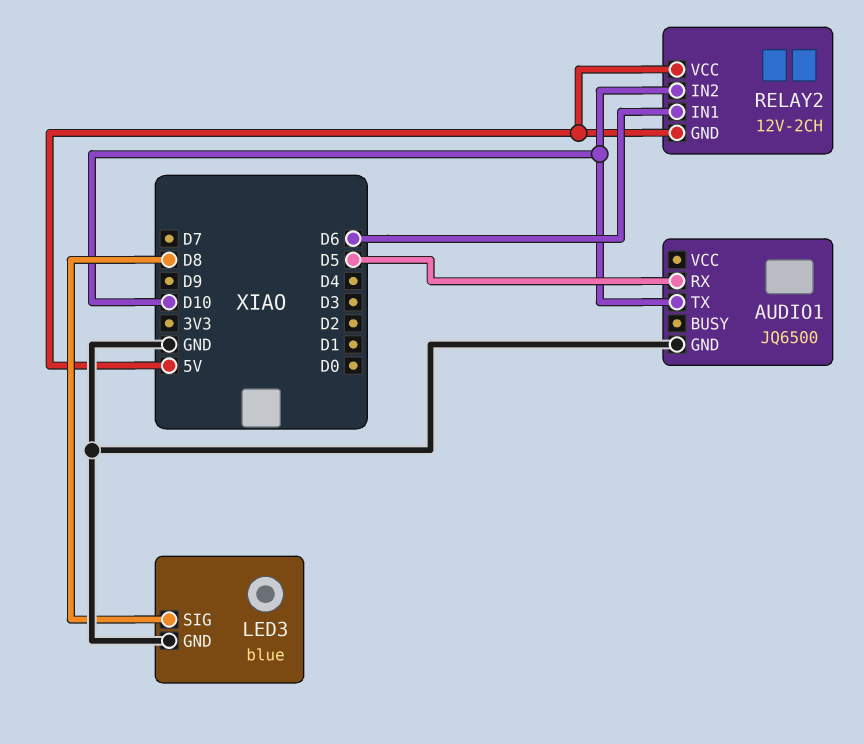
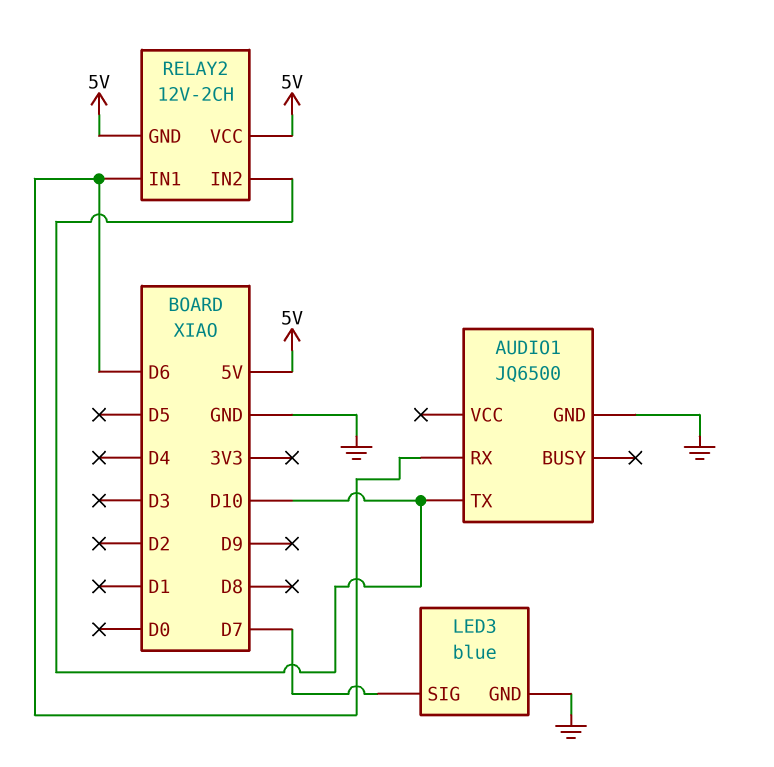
AUDIO1 pin RX: D5 -> D6
LED3 pin SIG: D8 -> D7

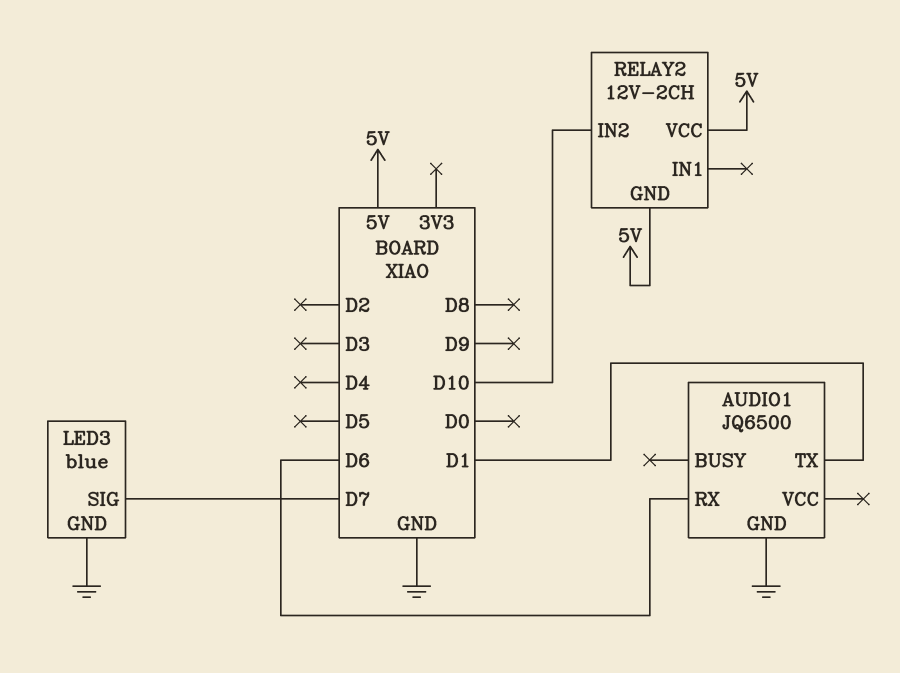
AUDIO1 pin TX: D10 -> D1
RELAY2 pin IN1: D6 -> none

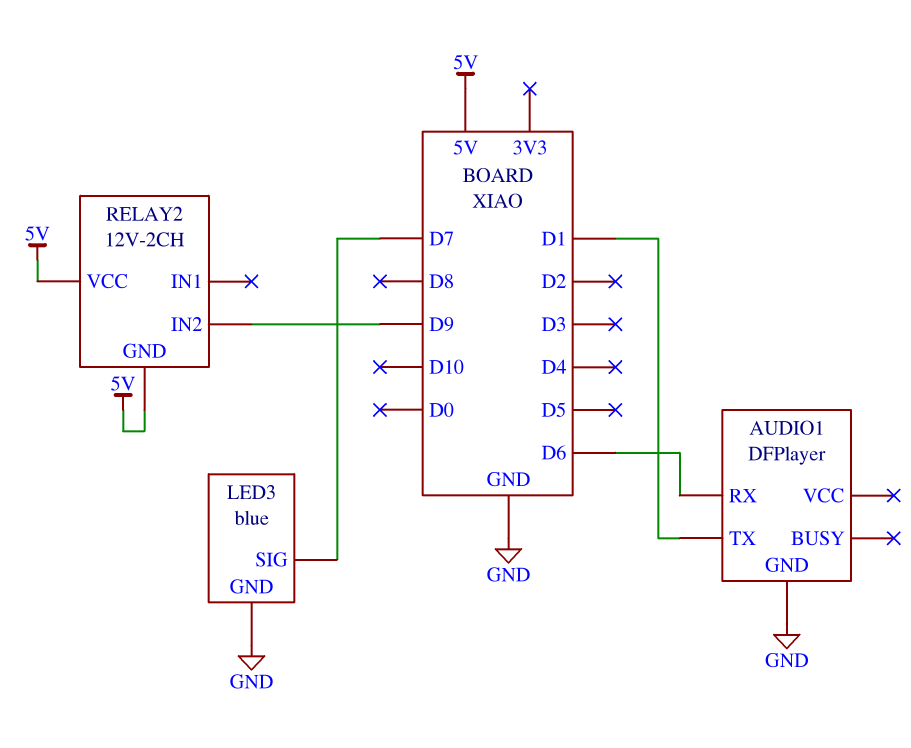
AUDIO1: JQ6500 -> DFPlayer
RELAY2 pin IN2: D10 -> D9

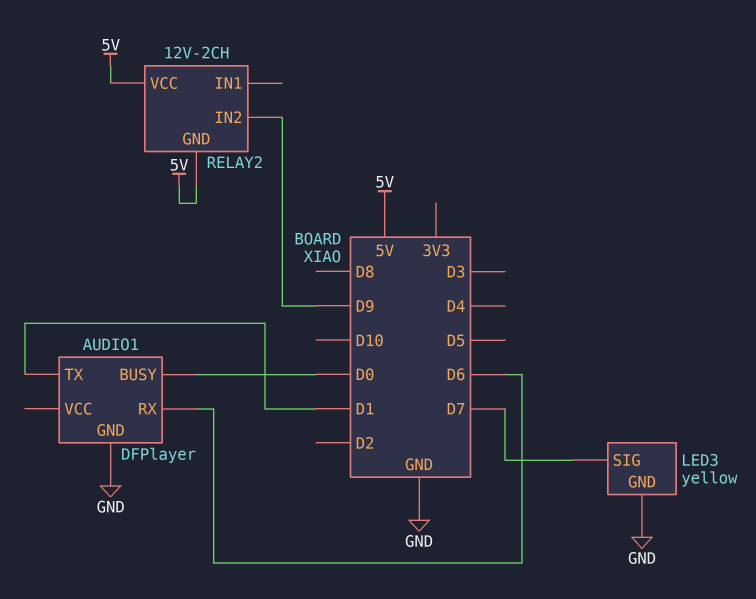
AUDIO1 pin BUSY: none -> D0
LED3: blue -> yellow

